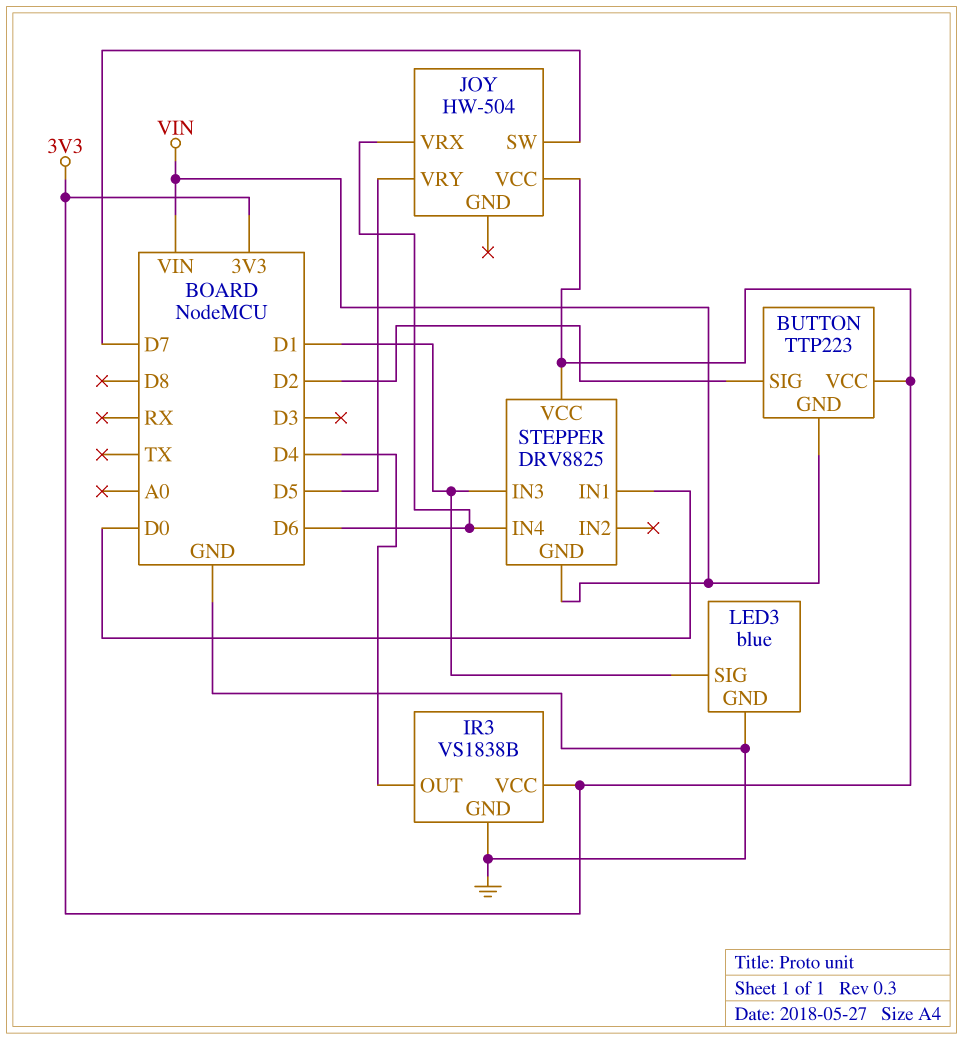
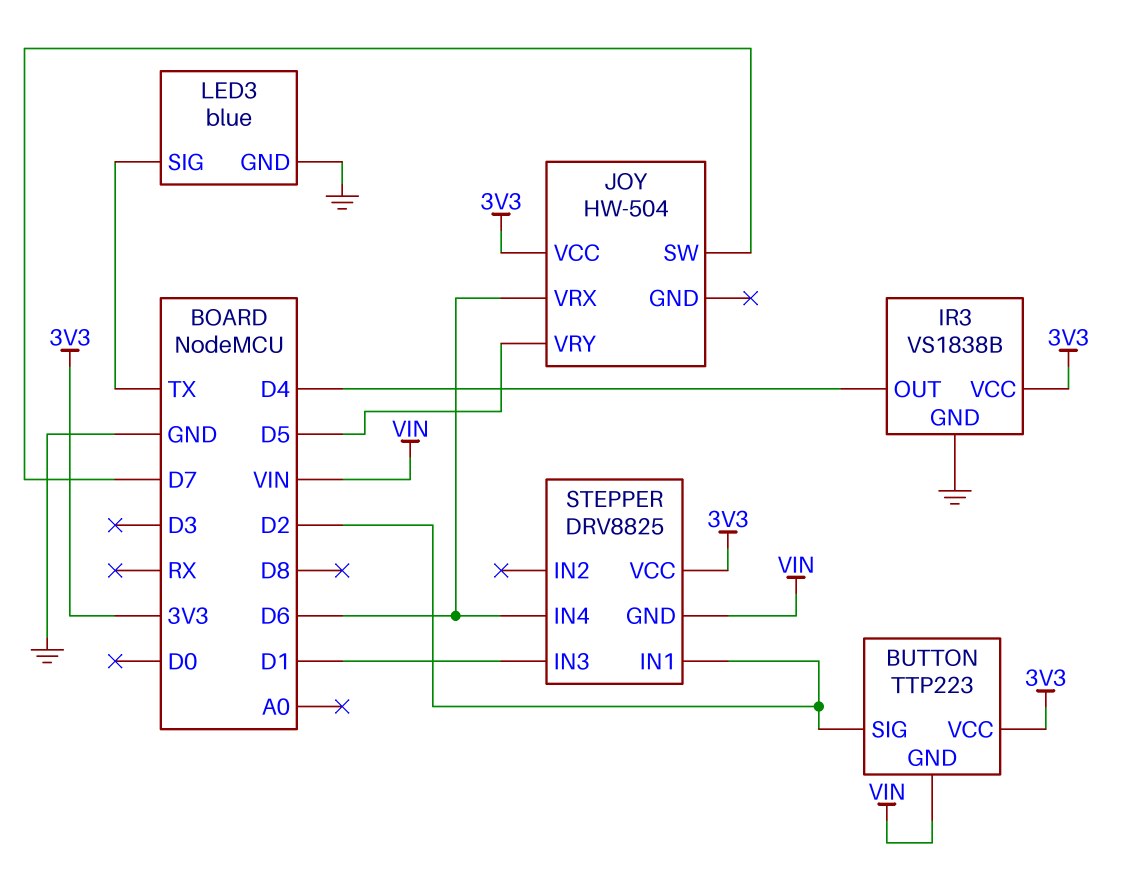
LED3 pin SIG: D1 -> TX
STEPPER pin IN1: D0 -> D2

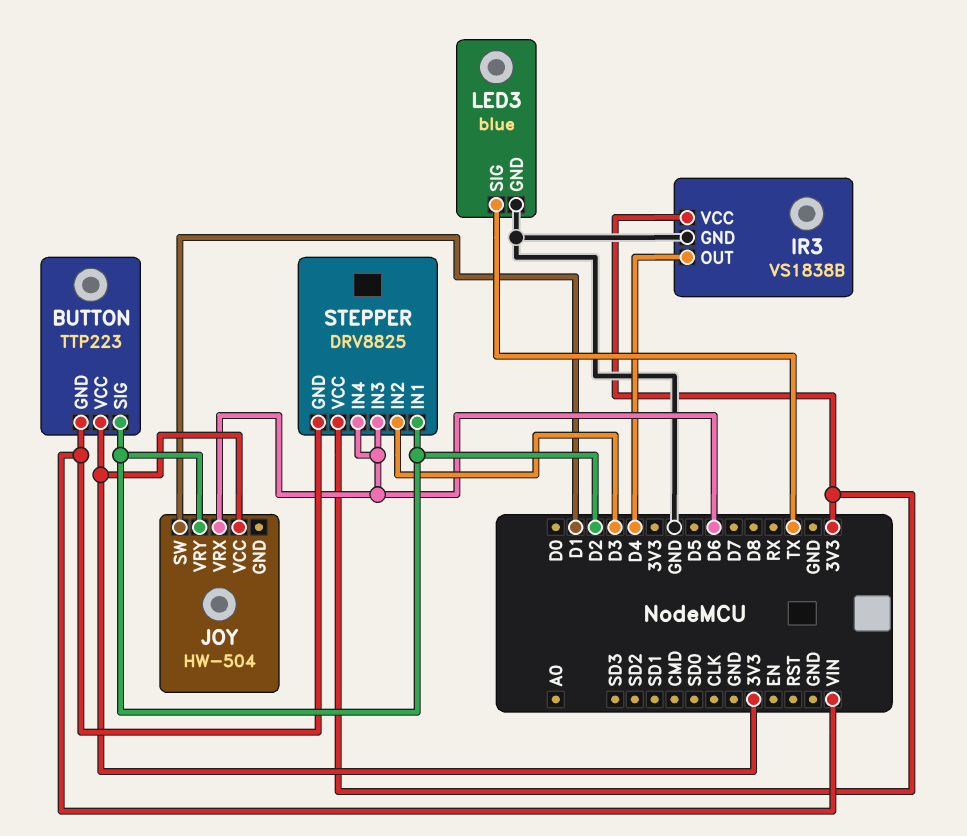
JOY pin SW: D7 -> D1
JOY pin VRY: D5 -> D2
STEPPER pin IN2: none -> D3
STEPPER pin IN3: D1 -> D6

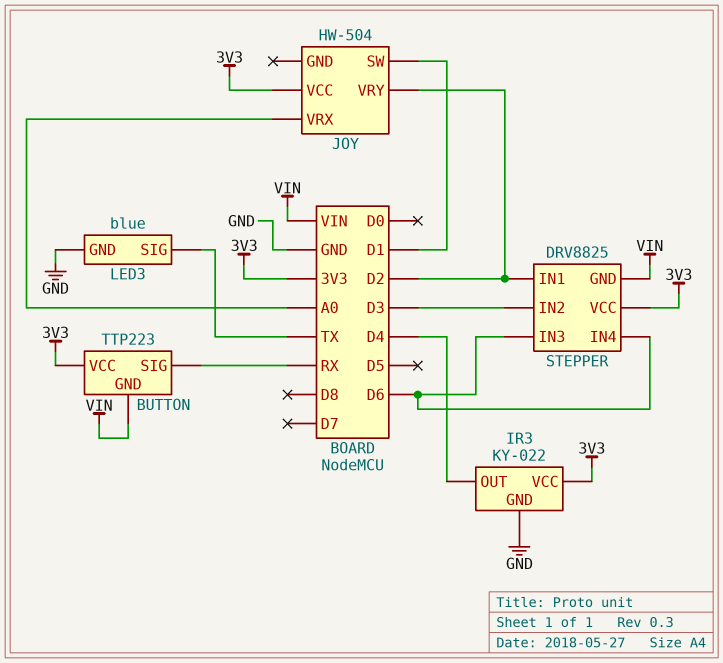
BUTTON pin SIG: D2 -> RX
IR3: VS1838B -> KY-022
JOY pin VRX: D6 -> A0

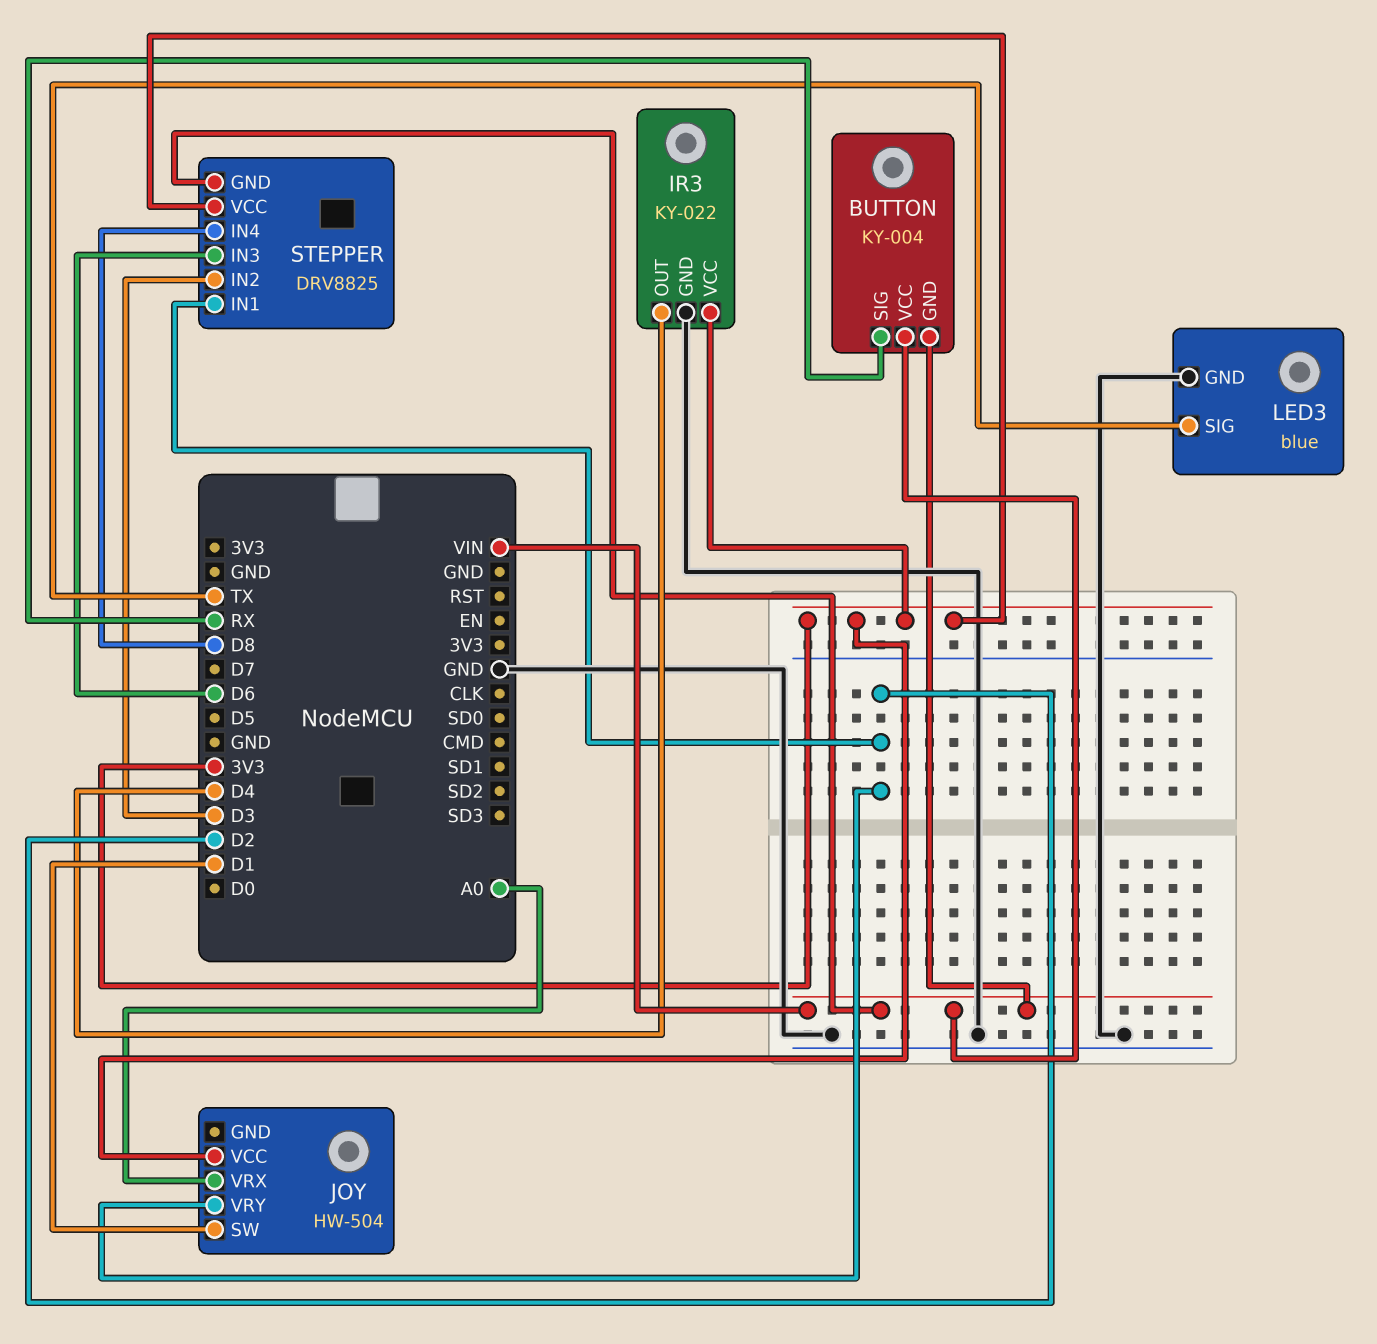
BUTTON: TTP223 -> KY-004
BUTTON pin VCC: 3V3 -> VIN
STEPPER pin IN4: D6 -> D8

